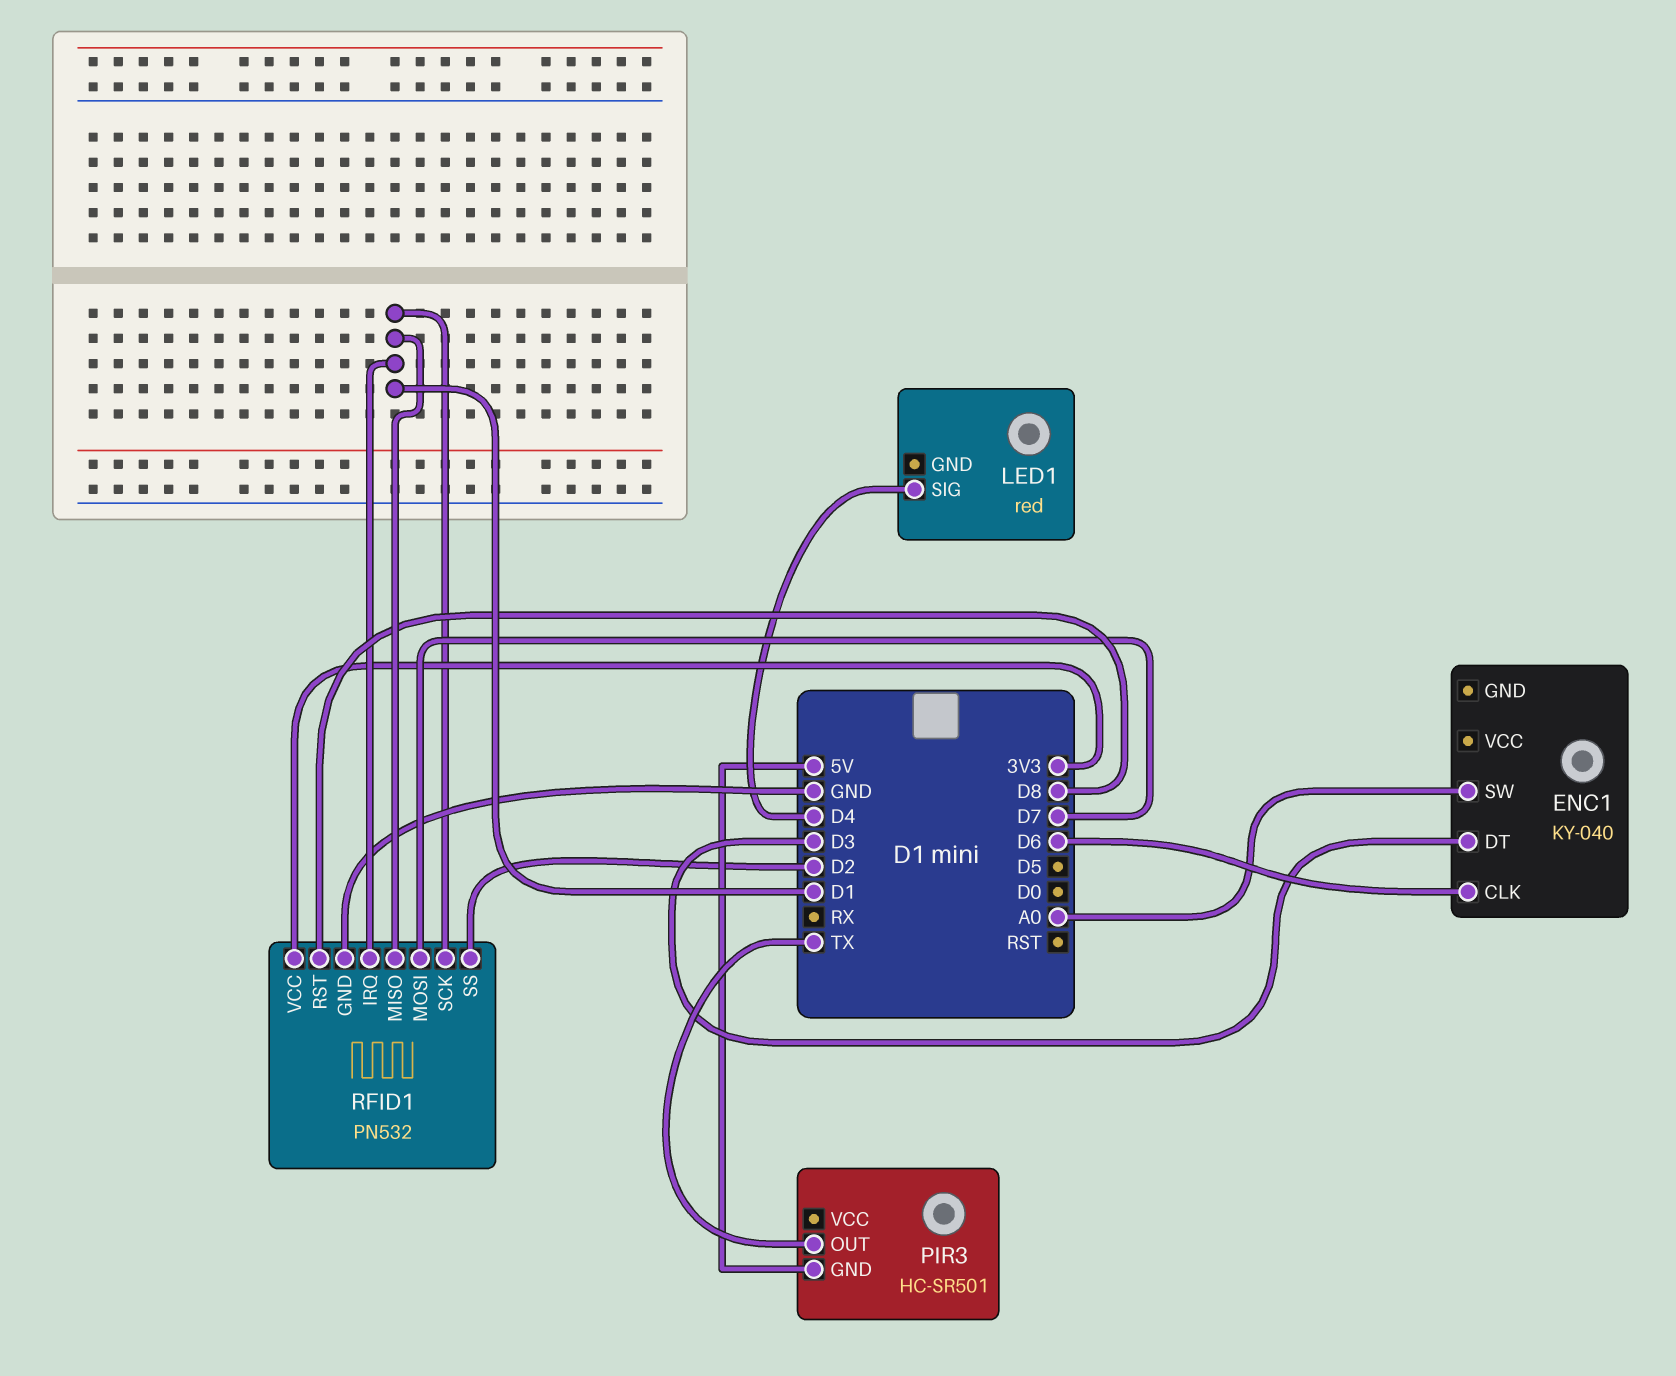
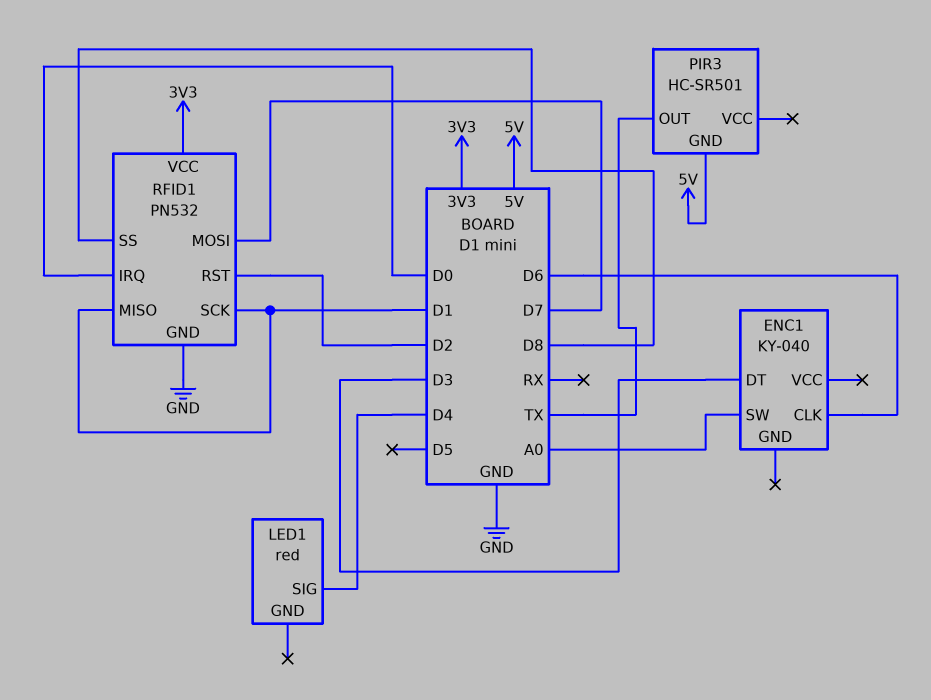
RFID1 pin IRQ: D1 -> D0
RFID1 pin RST: D8 -> D2
RFID1 pin SS: D2 -> D8

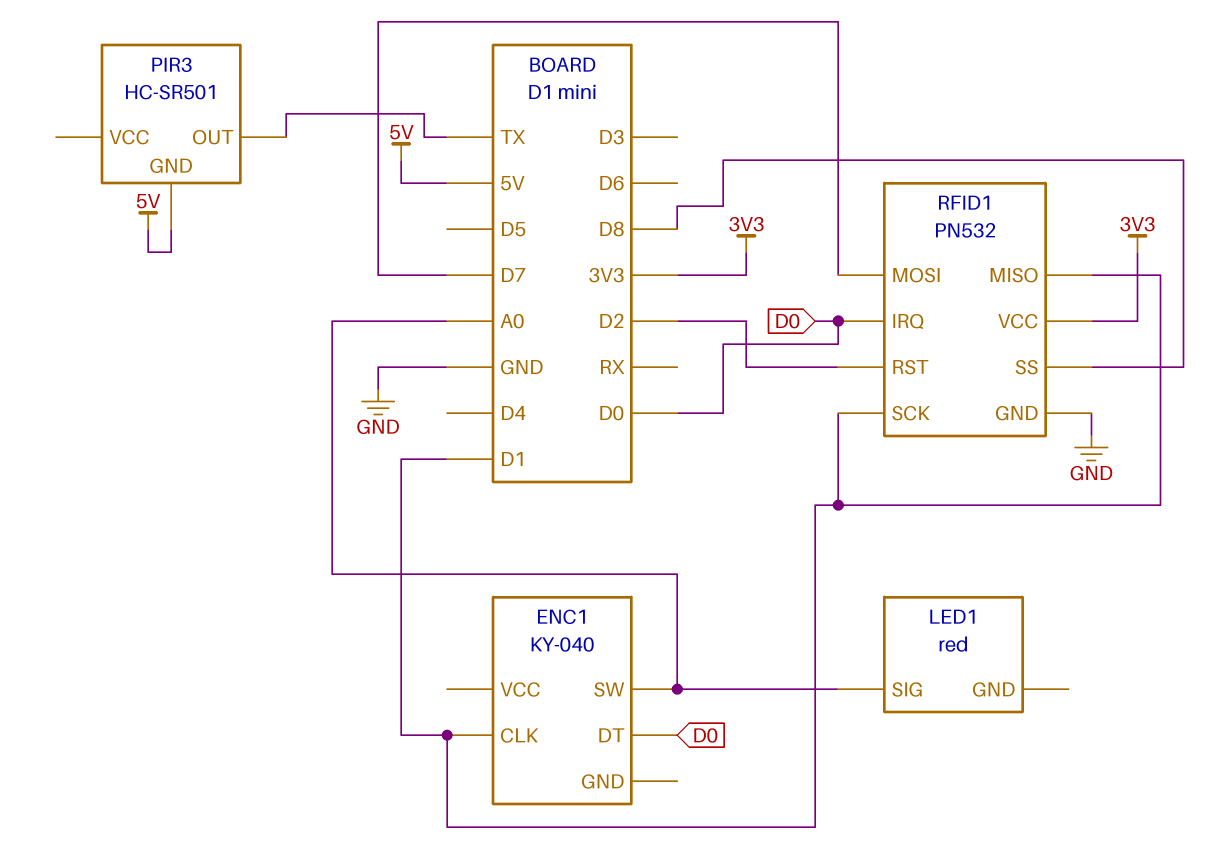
ENC1 pin CLK: D6 -> D1
ENC1 pin DT: D3 -> D0
LED1 pin SIG: D4 -> A0

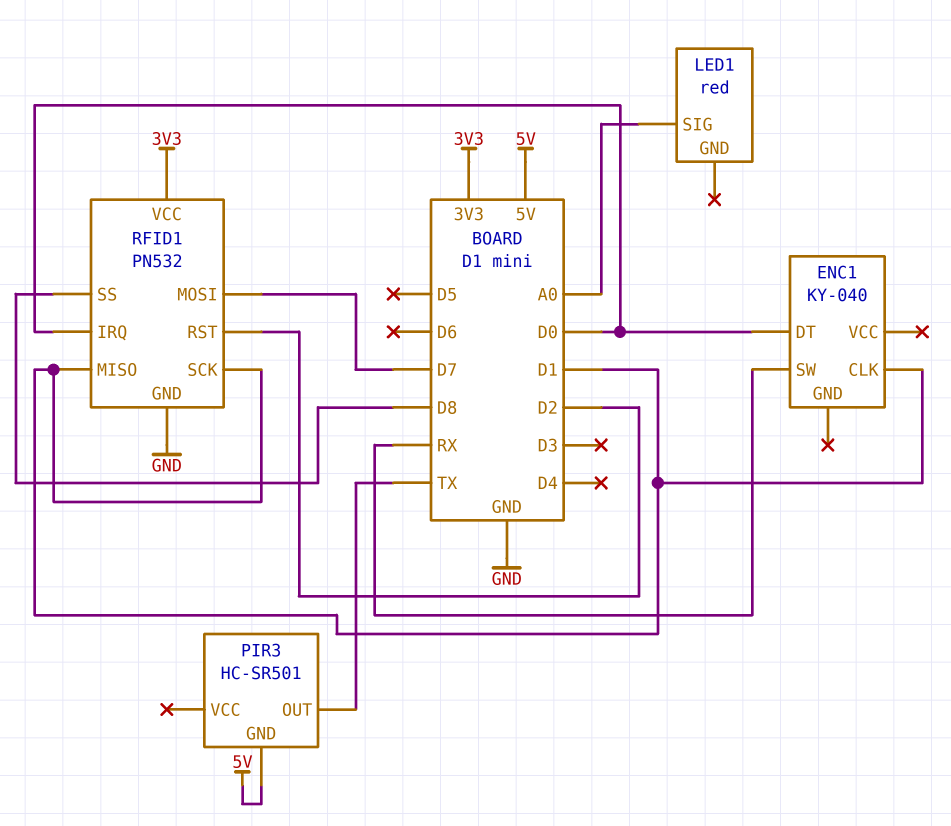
ENC1 pin SW: A0 -> RX

